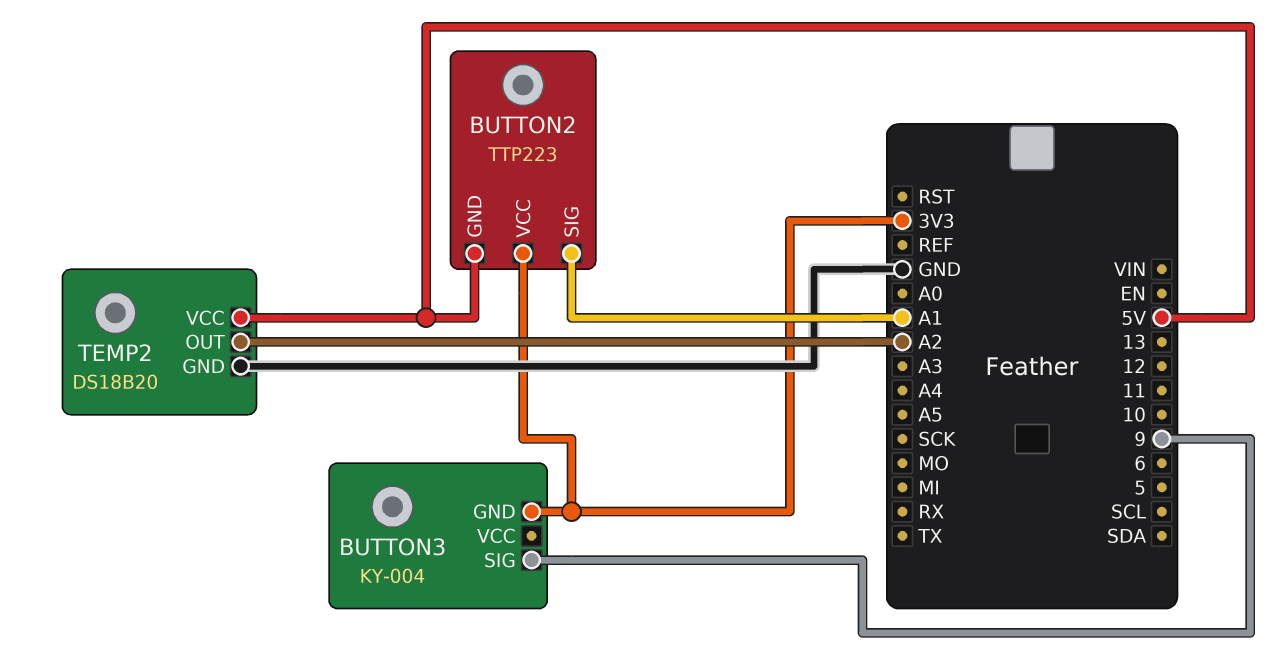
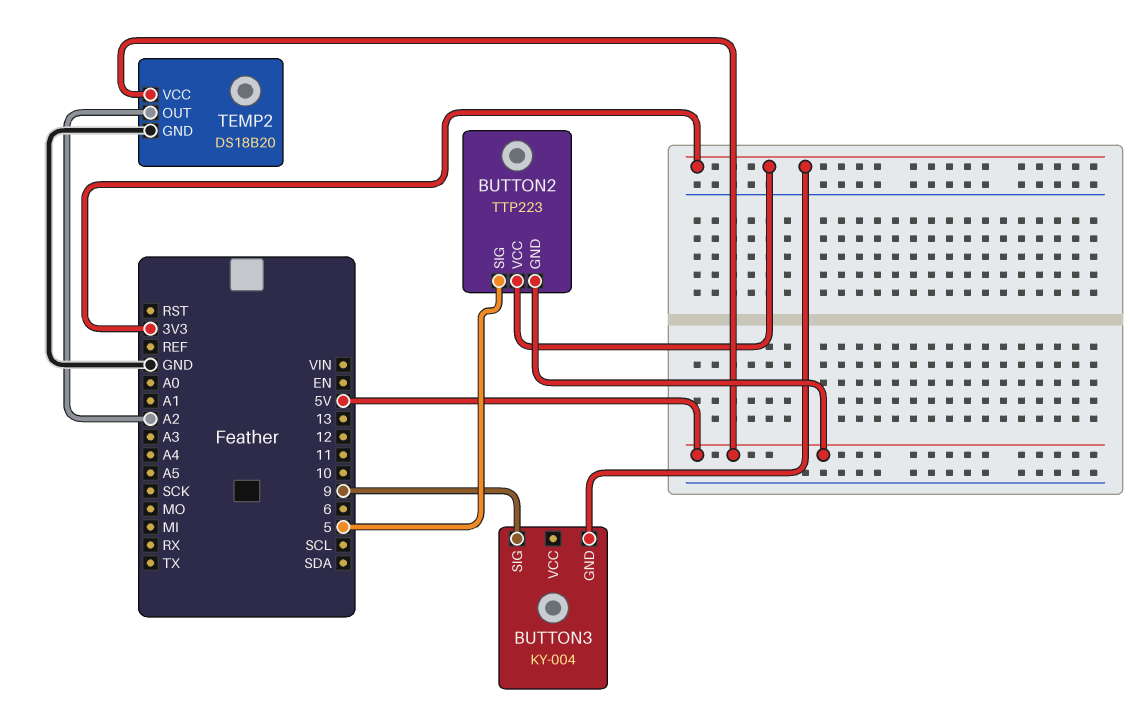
BUTTON2 pin SIG: A1 -> 5

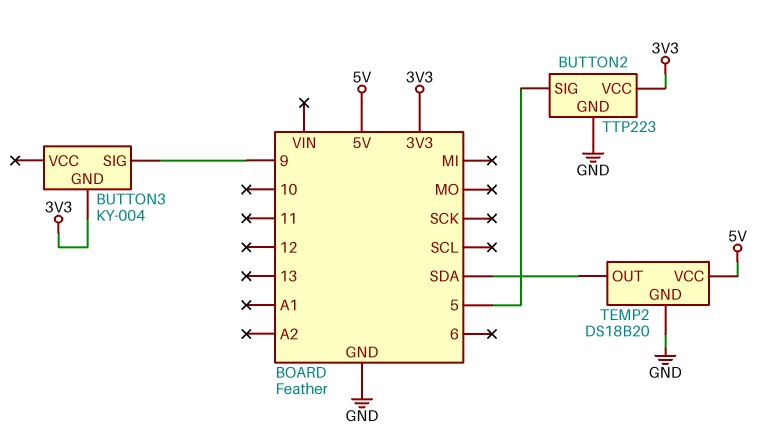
BUTTON2 pin GND: 5V -> GND
TEMP2 pin OUT: A2 -> SDA

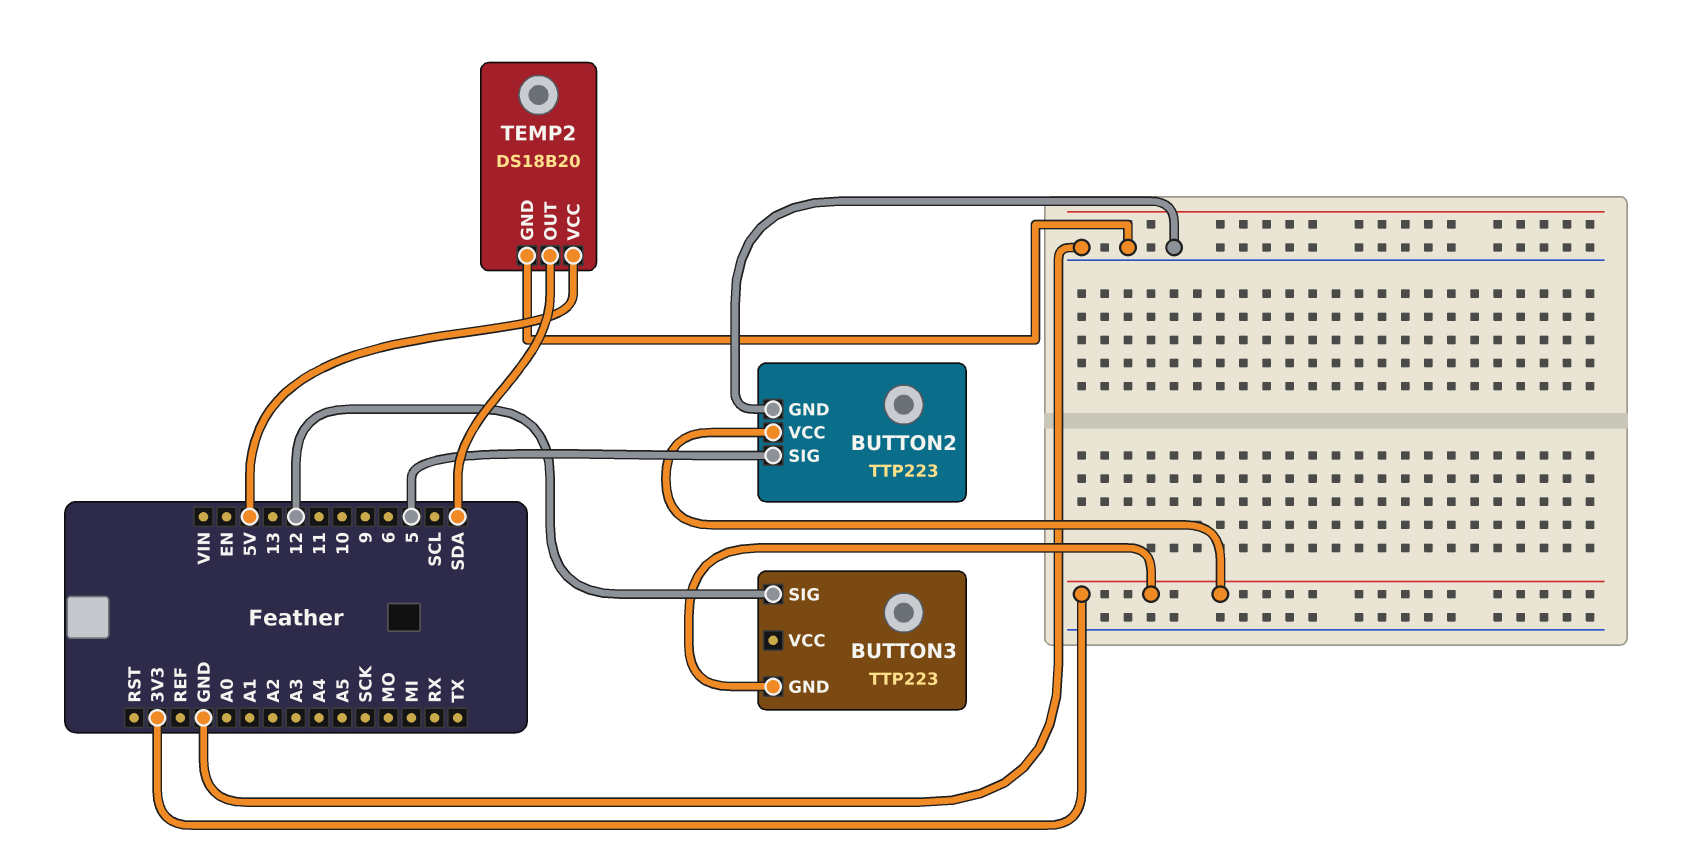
BUTTON3: KY-004 -> TTP223
BUTTON3 pin SIG: 9 -> 12

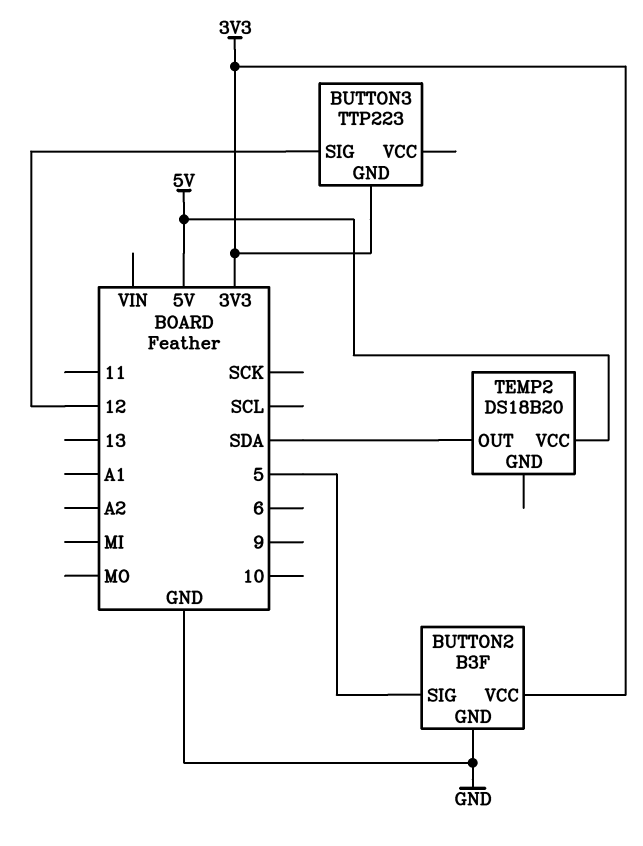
BUTTON2: TTP223 -> B3F
TEMP2 pin GND: GND -> none

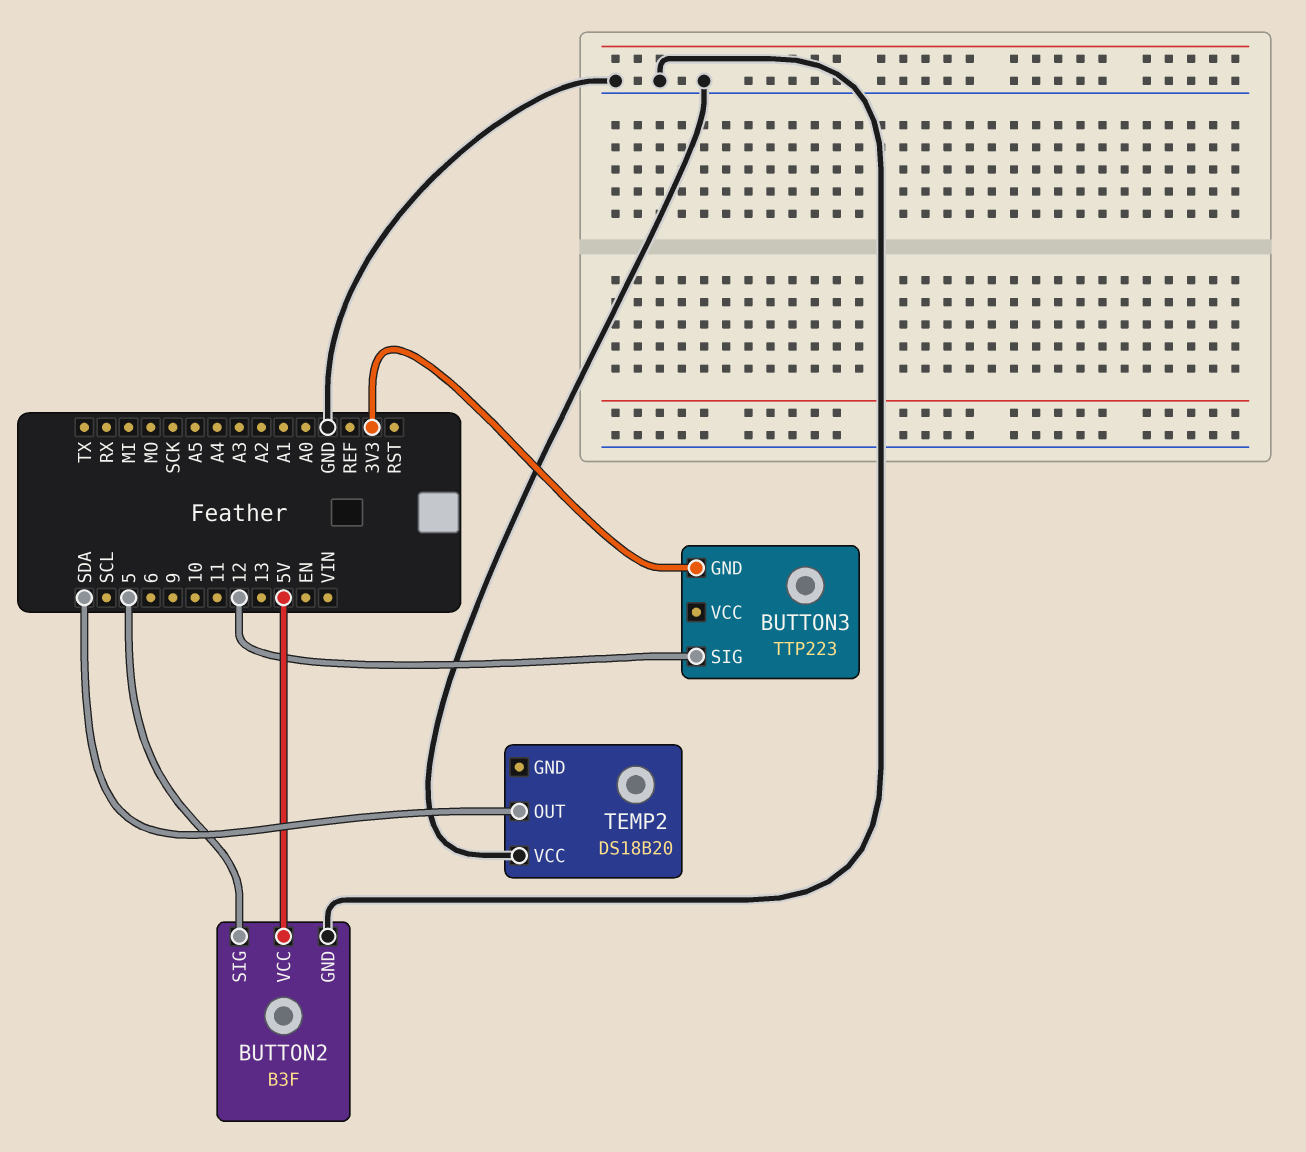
BUTTON2 pin VCC: 3V3 -> 5V
TEMP2 pin VCC: 5V -> GND

